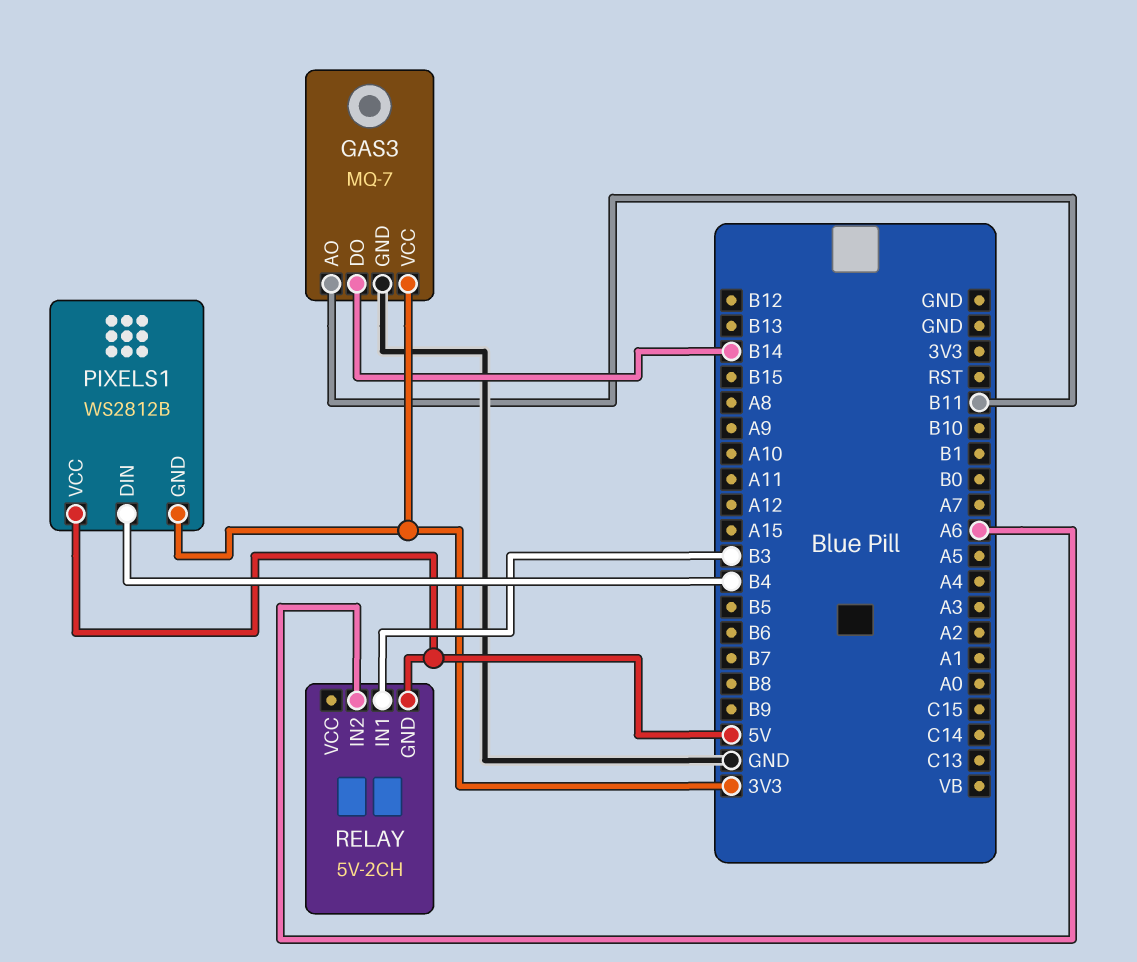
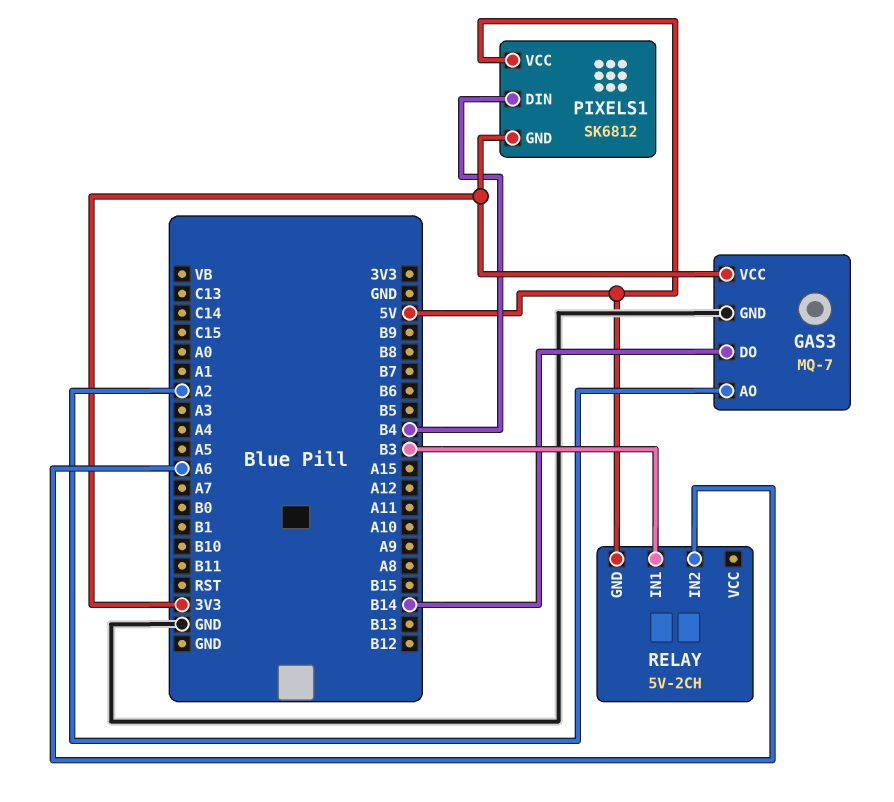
GAS3 pin AO: B11 -> A2
PIXELS1: WS2812B -> SK6812

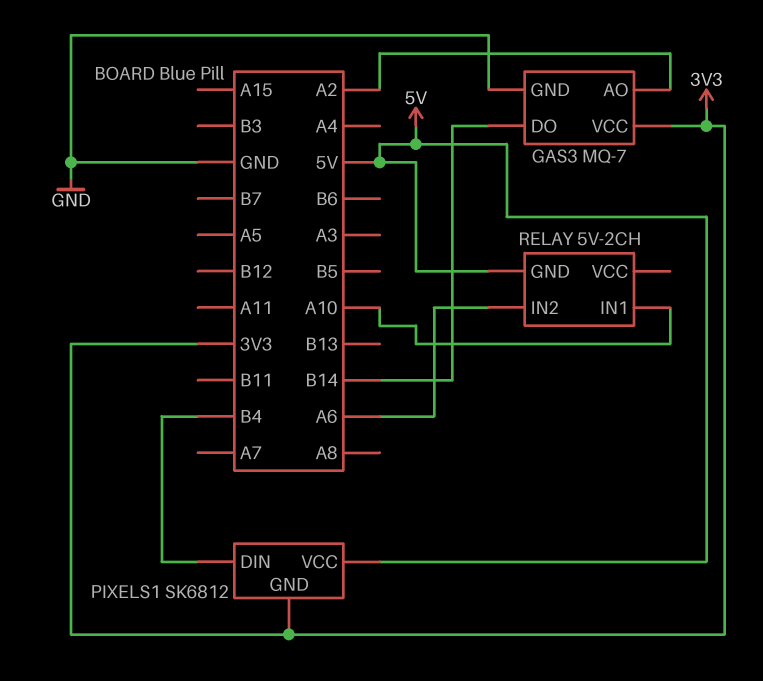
RELAY pin IN1: B3 -> A10

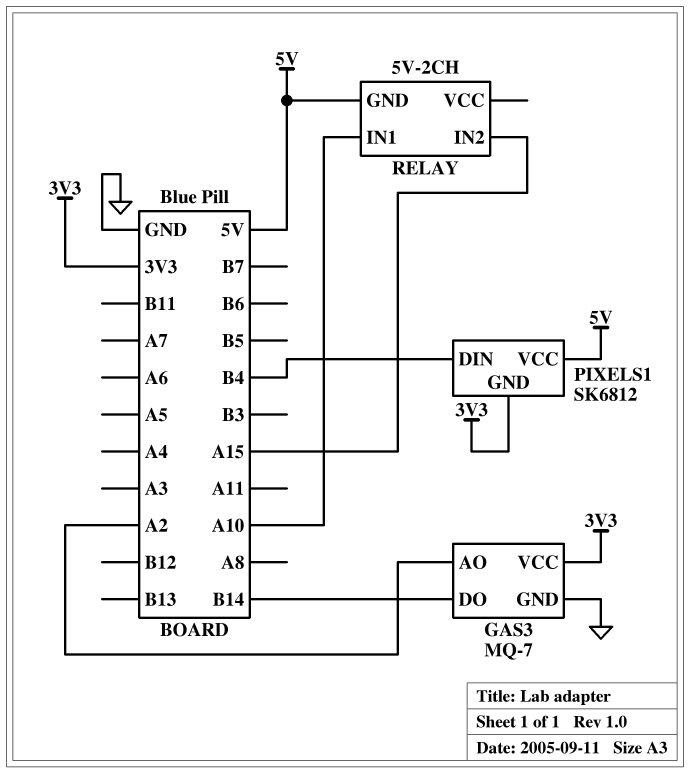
RELAY pin IN2: A6 -> A15

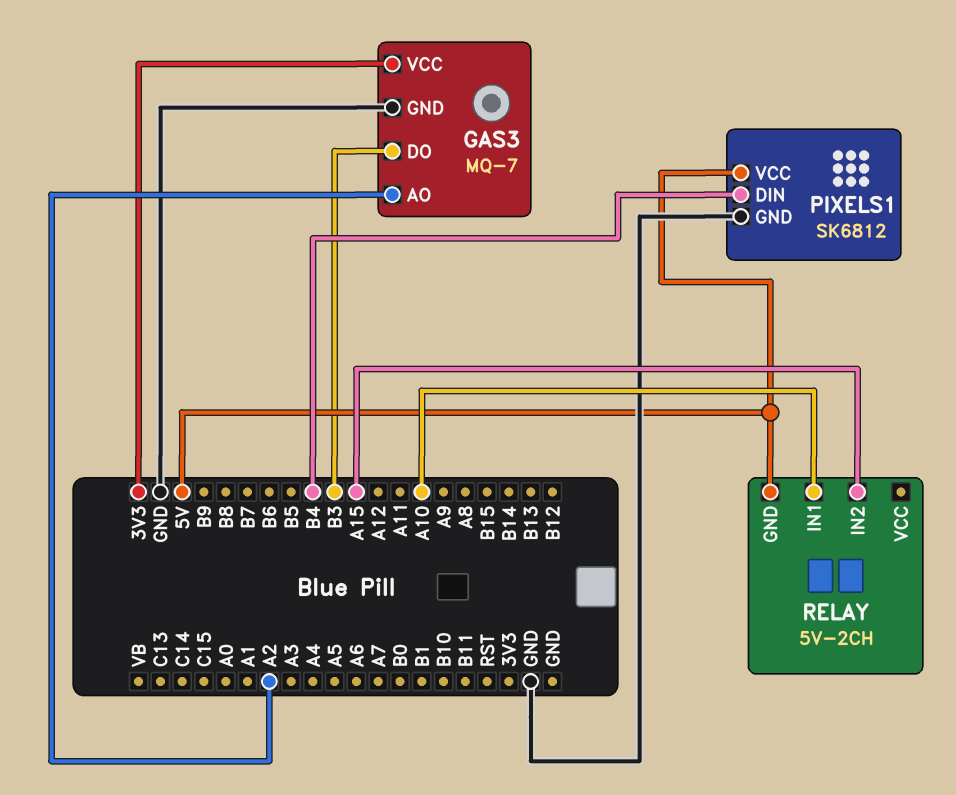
GAS3 pin DO: B14 -> B3
PIXELS1 pin GND: 3V3 -> GND

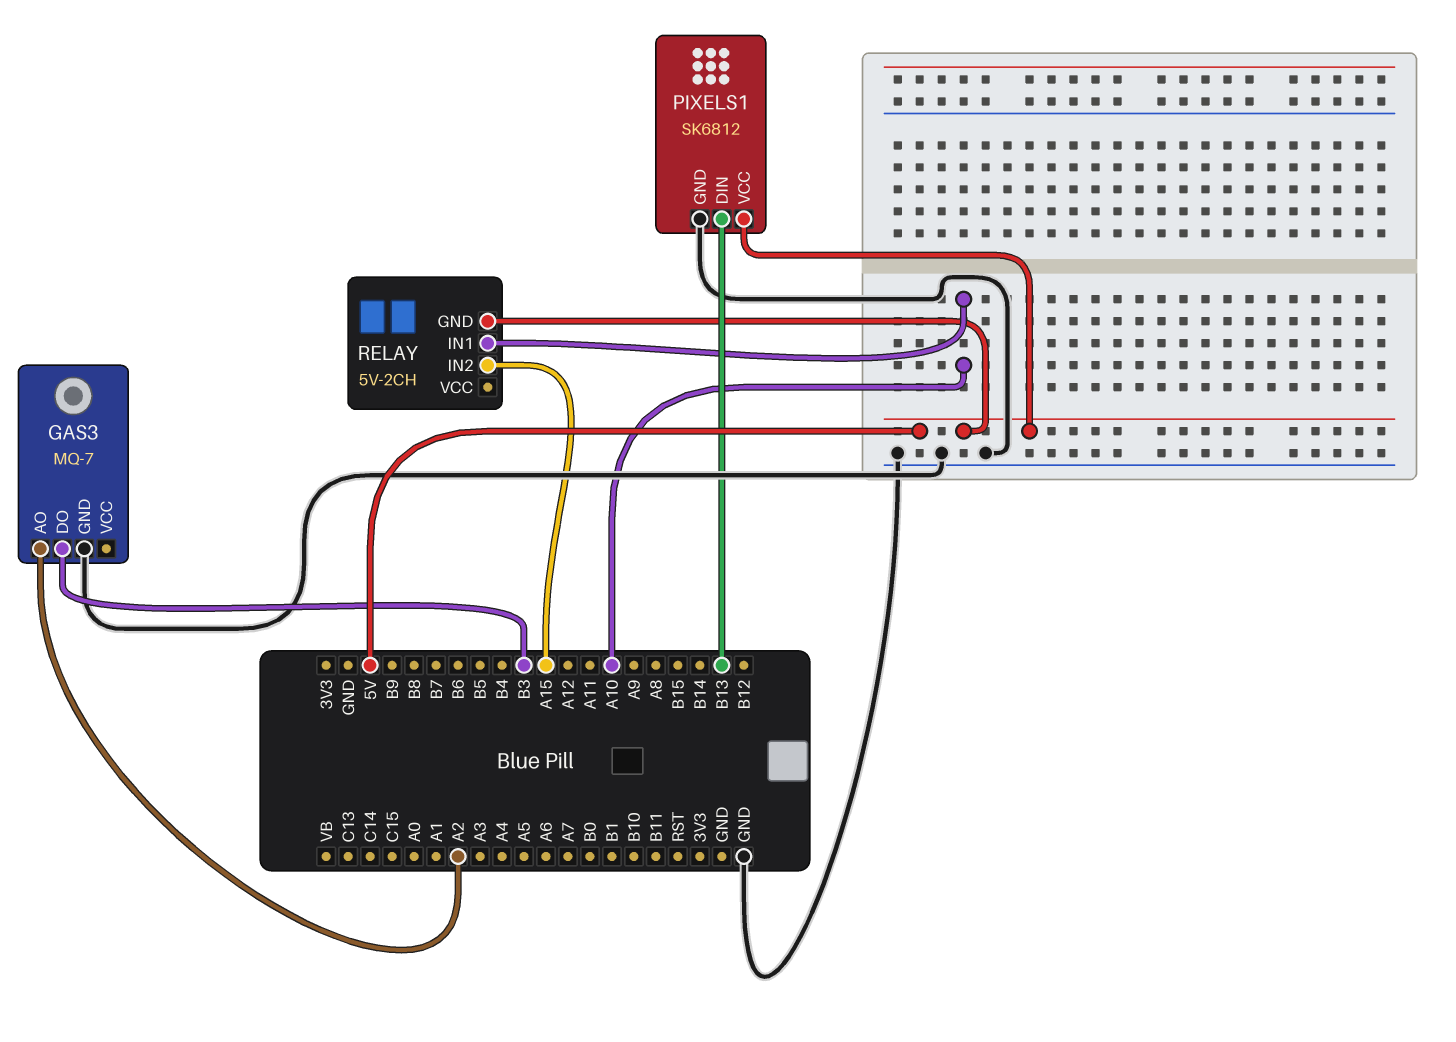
GAS3 pin VCC: 3V3 -> none
PIXELS1 pin DIN: B4 -> B13

